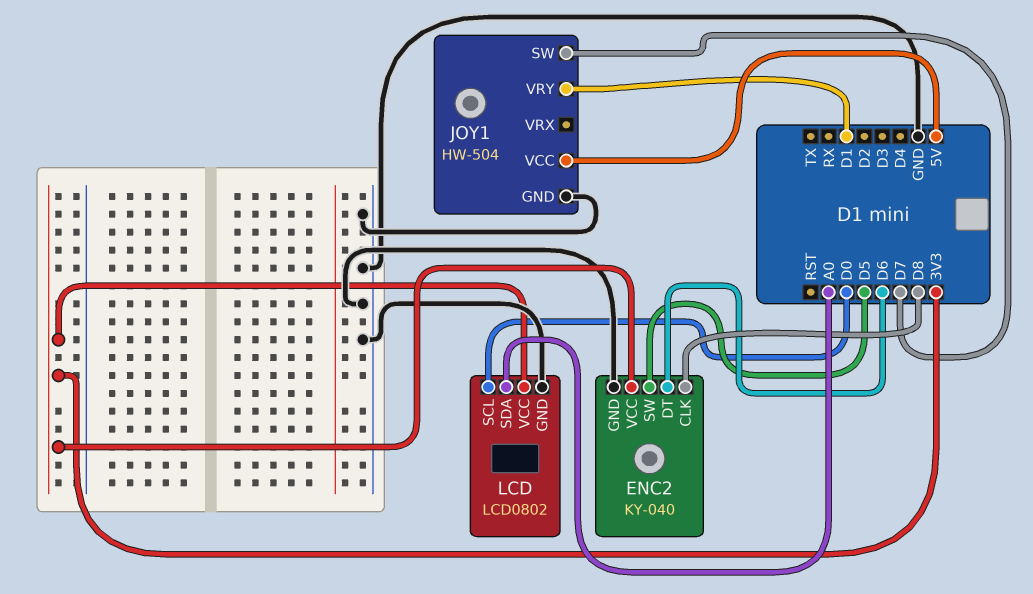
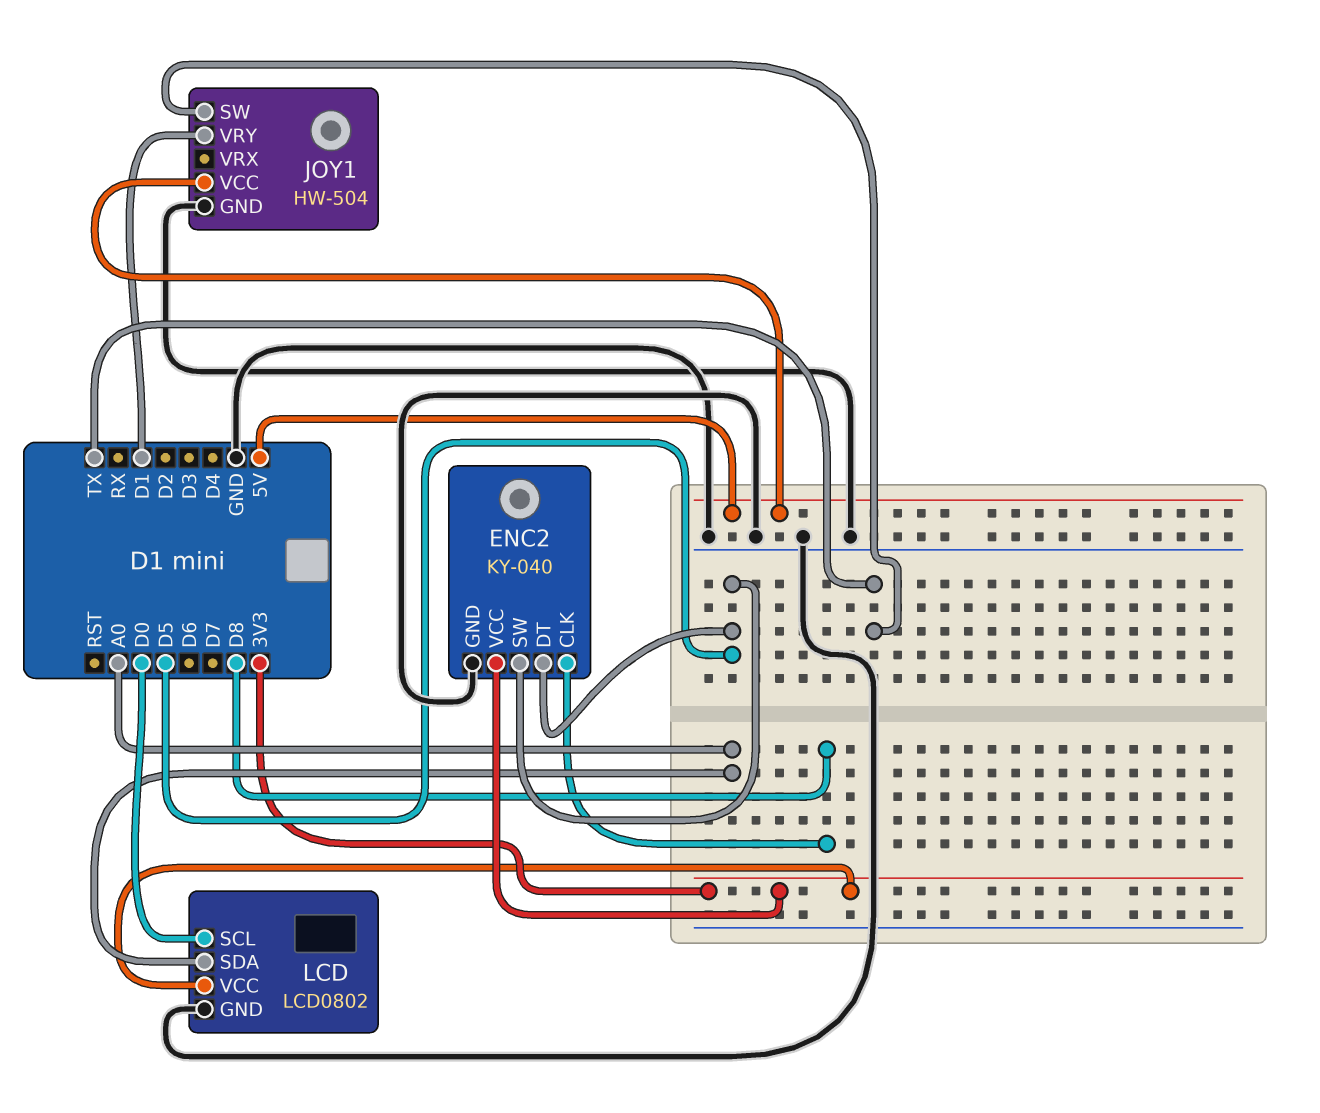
ENC2 pin DT: D6 -> D5
JOY1 pin SW: D7 -> TX

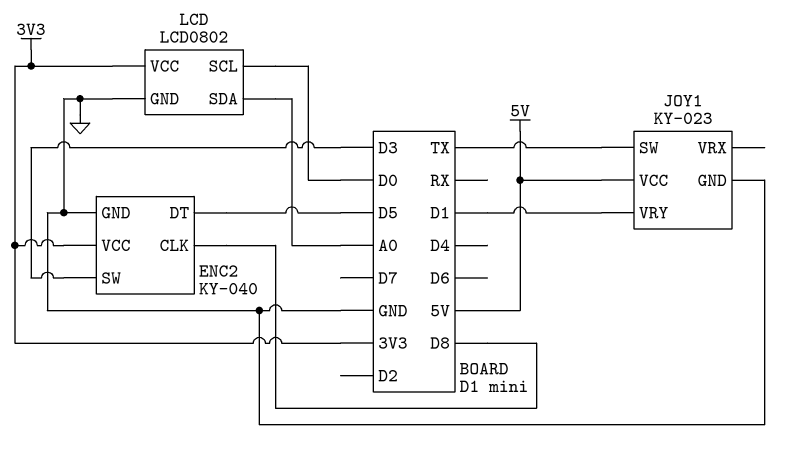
ENC2 pin SW: D5 -> D3
JOY1: HW-504 -> KY-023

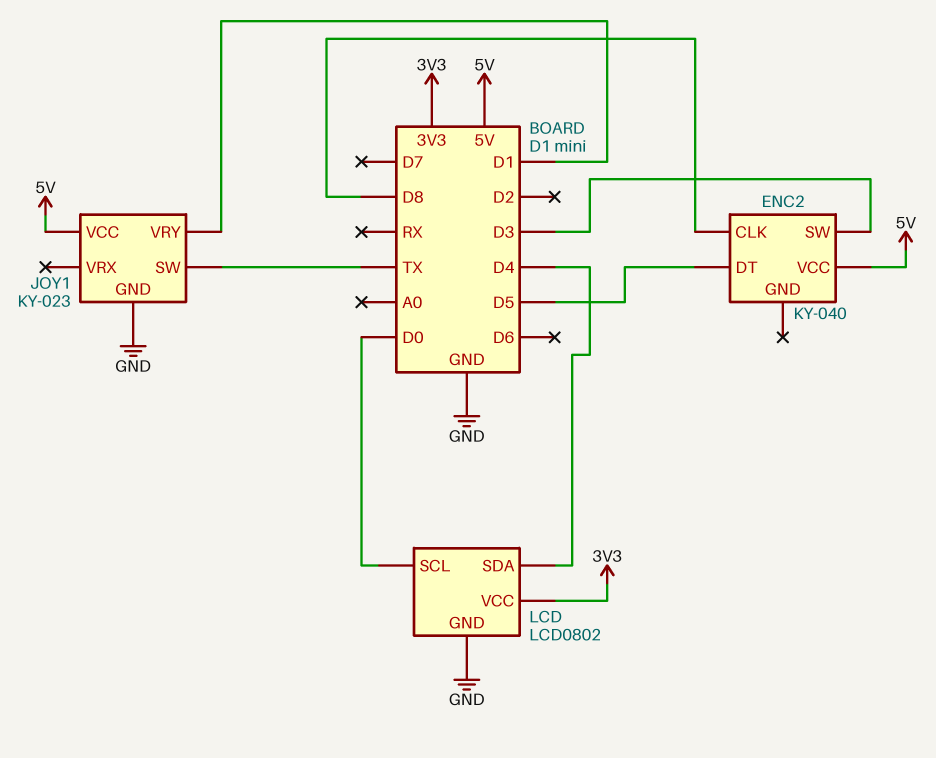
ENC2 pin GND: GND -> none
ENC2 pin VCC: 3V3 -> 5V
LCD pin SDA: A0 -> D4

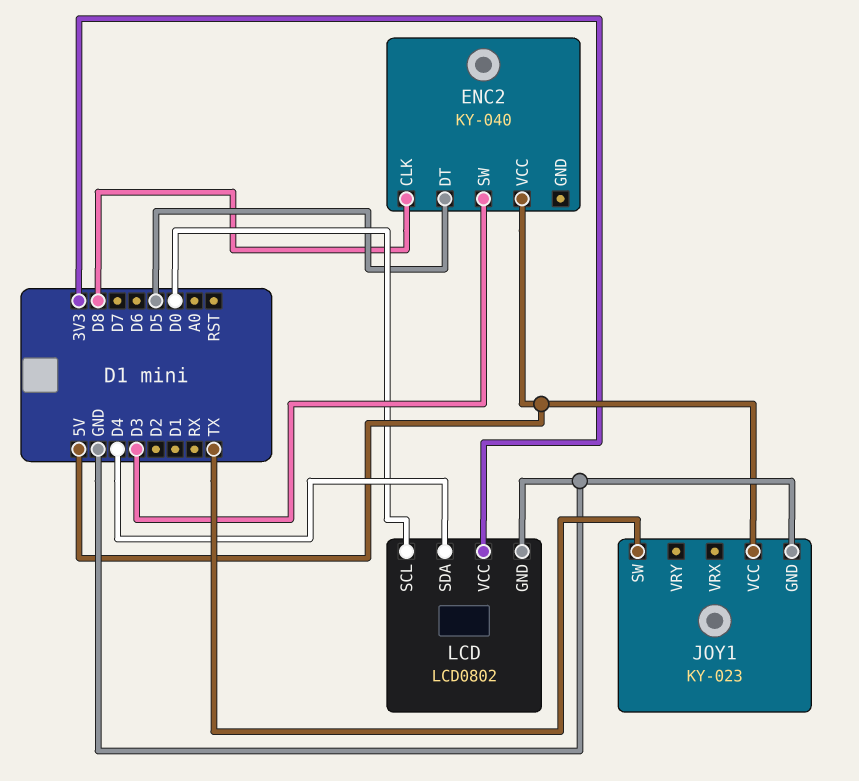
JOY1 pin VRY: D1 -> none

